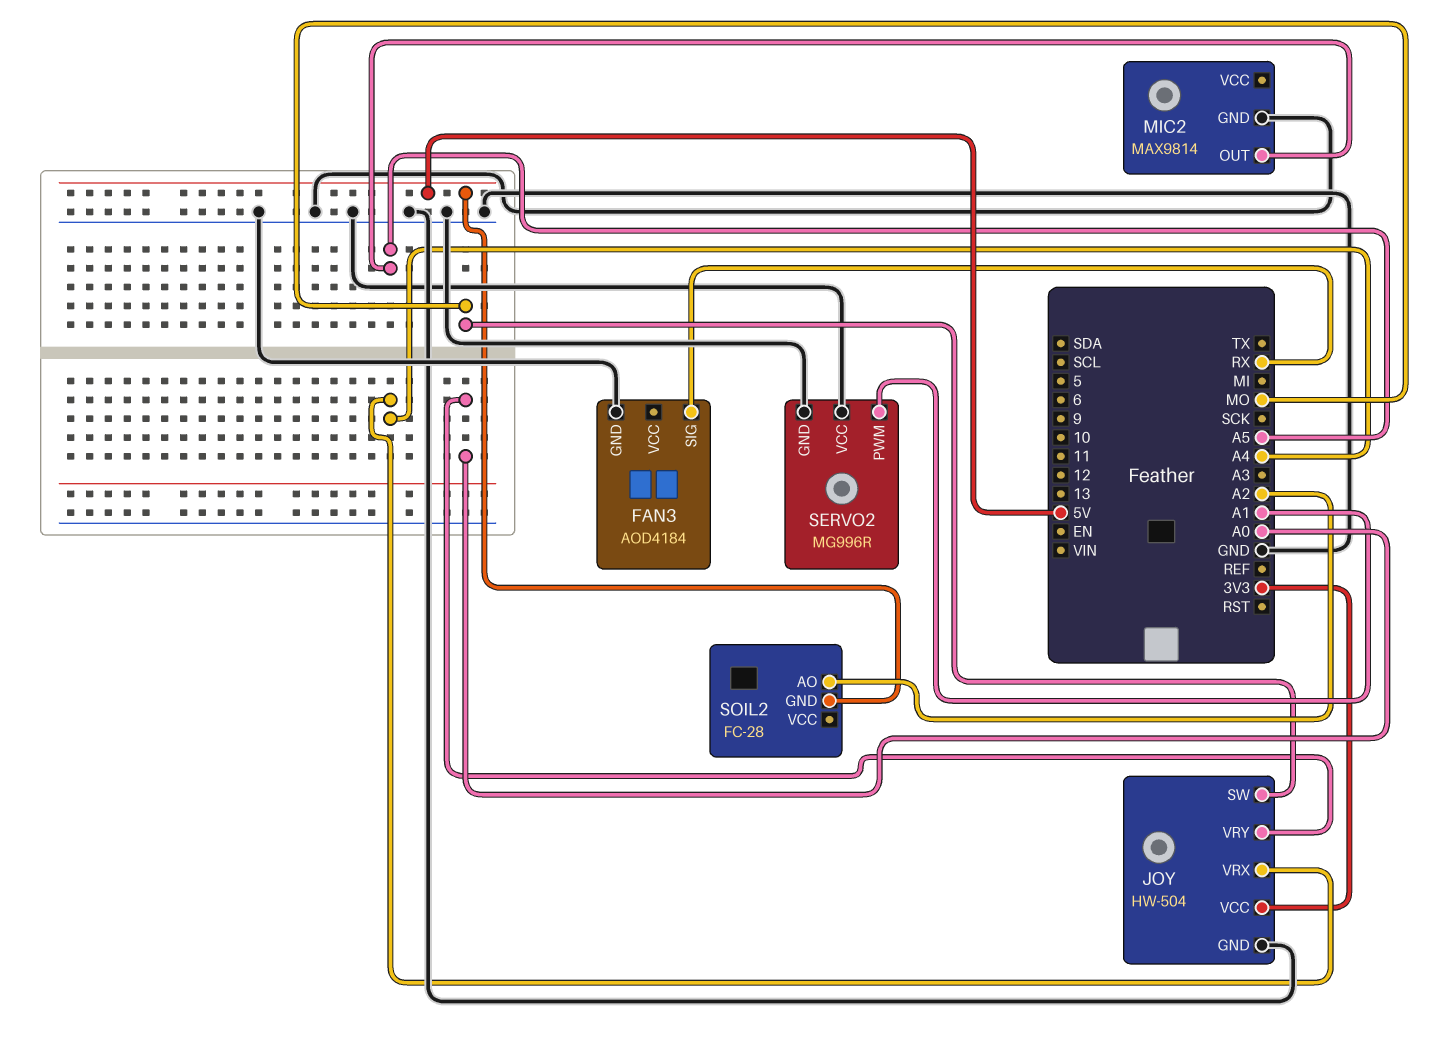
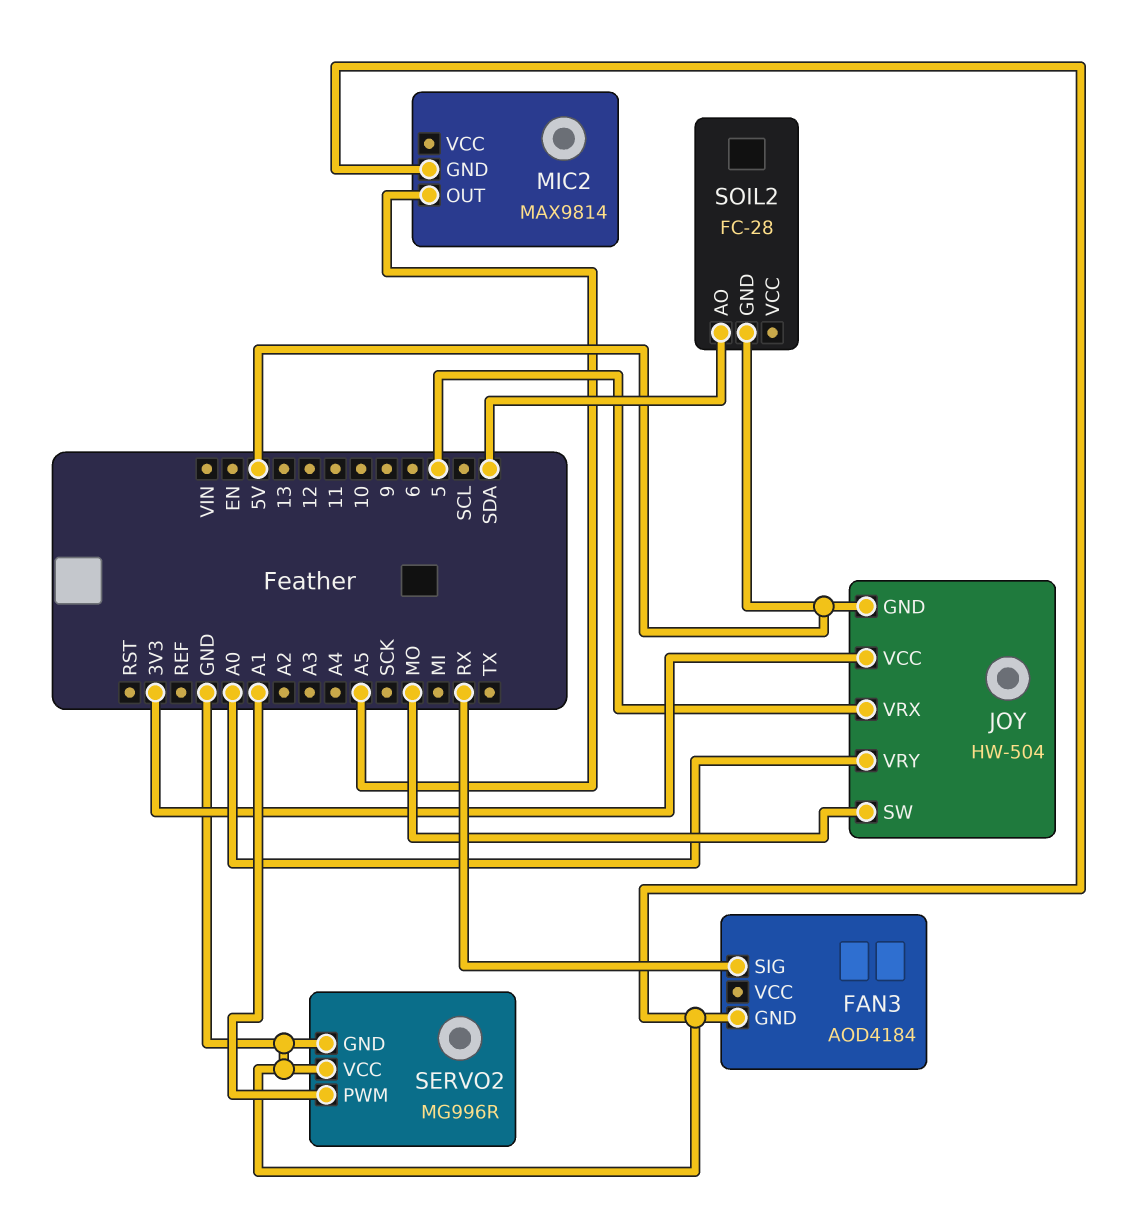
JOY pin GND: GND -> 5V
JOY pin VRX: A4 -> 5
SOIL2 pin AO: A2 -> SDA

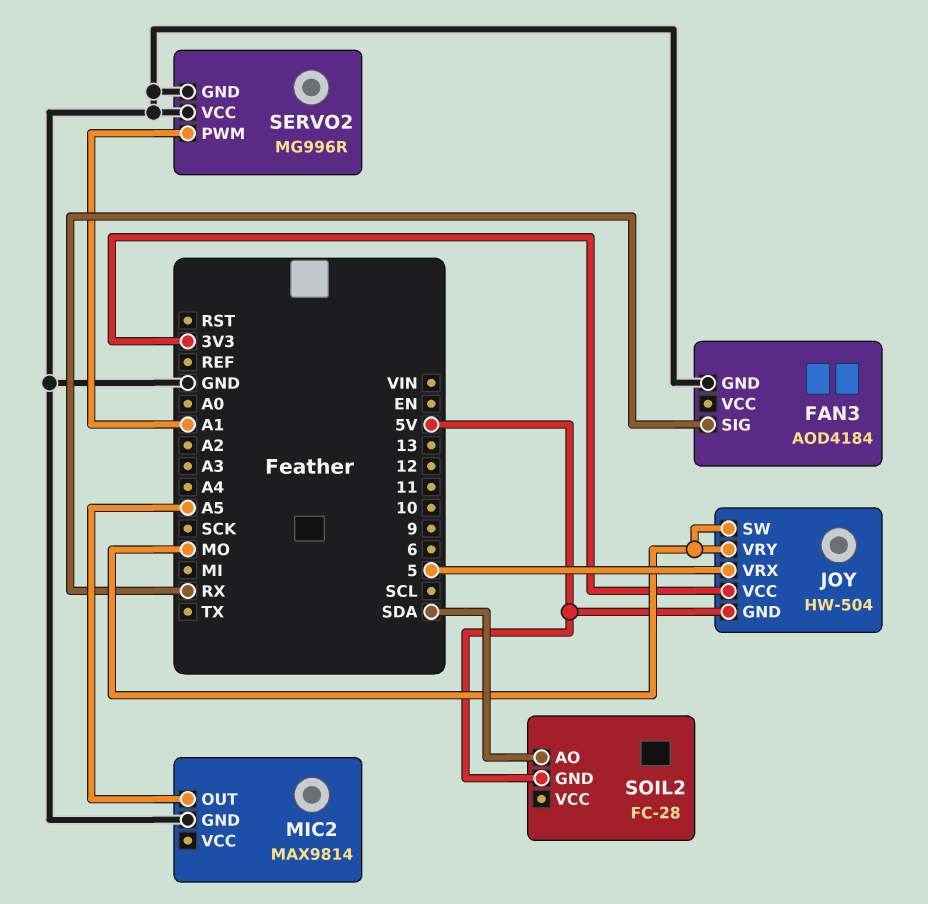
JOY pin VRY: A0 -> MO

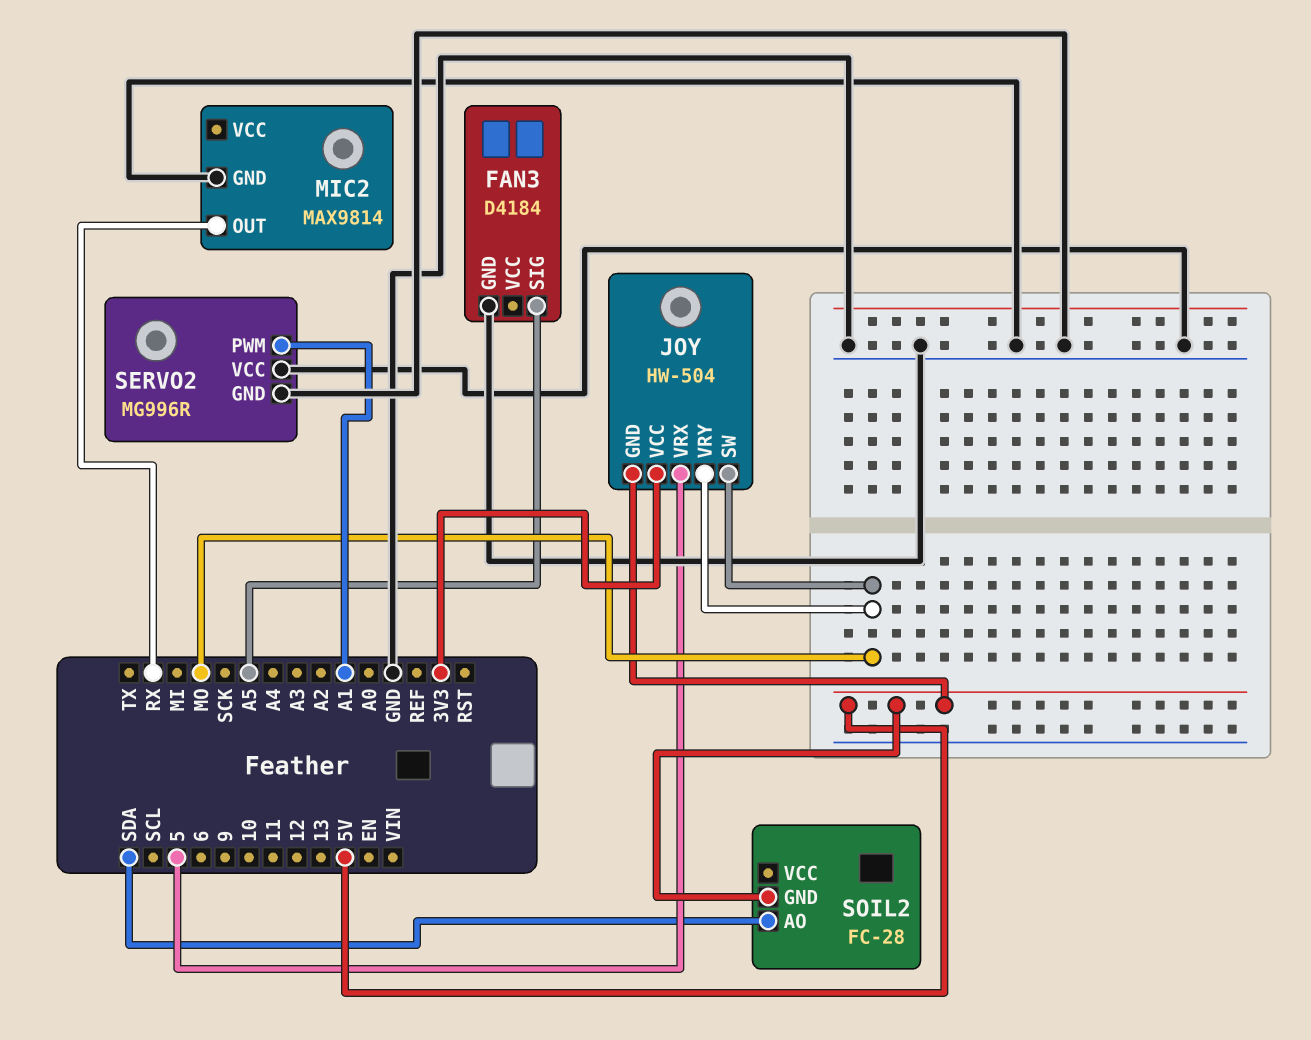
FAN3: AOD4184 -> D4184
FAN3 pin SIG: RX -> A5
MIC2 pin OUT: A5 -> RX

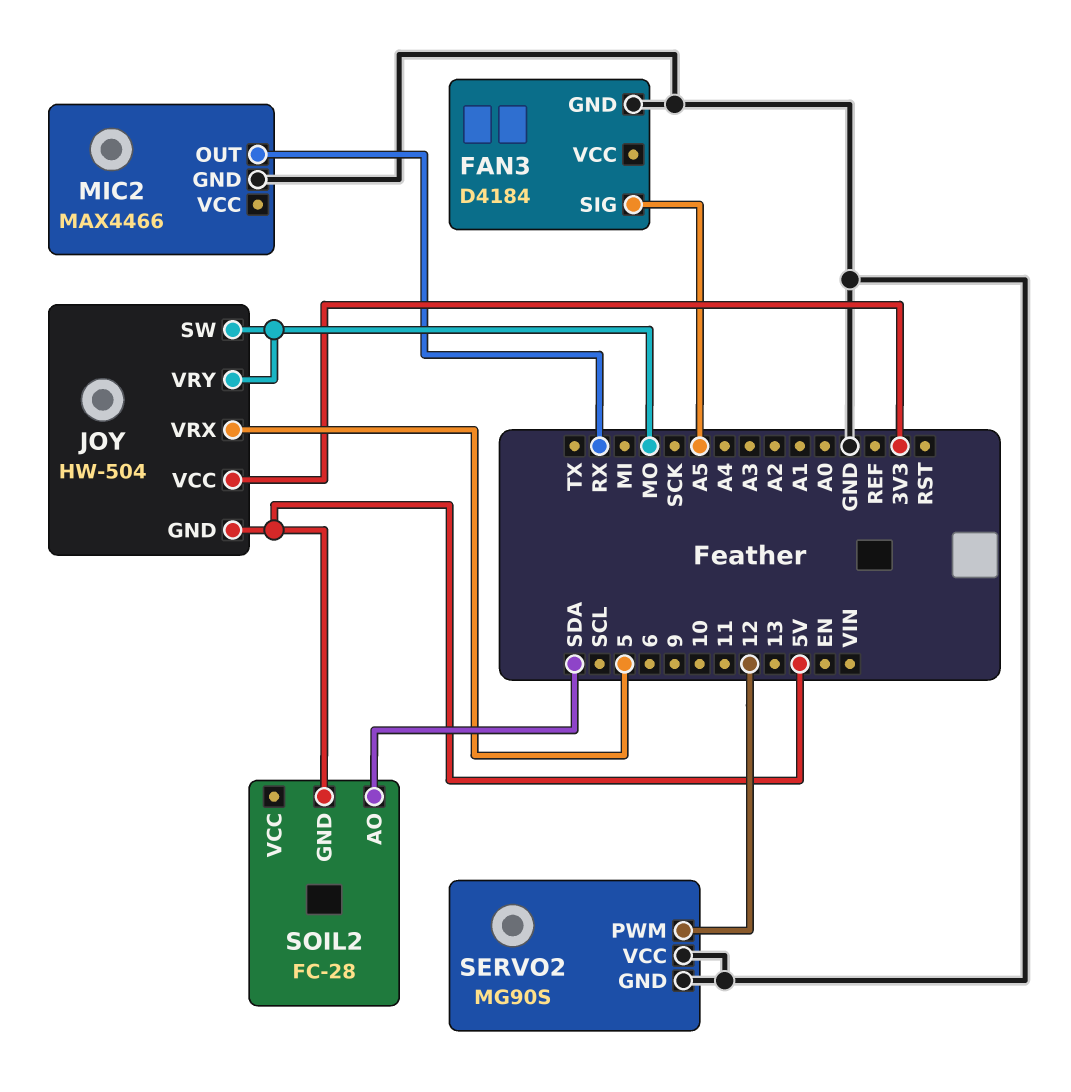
MIC2: MAX9814 -> MAX4466
SERVO2: MG996R -> MG90S
SERVO2 pin PWM: A1 -> 12

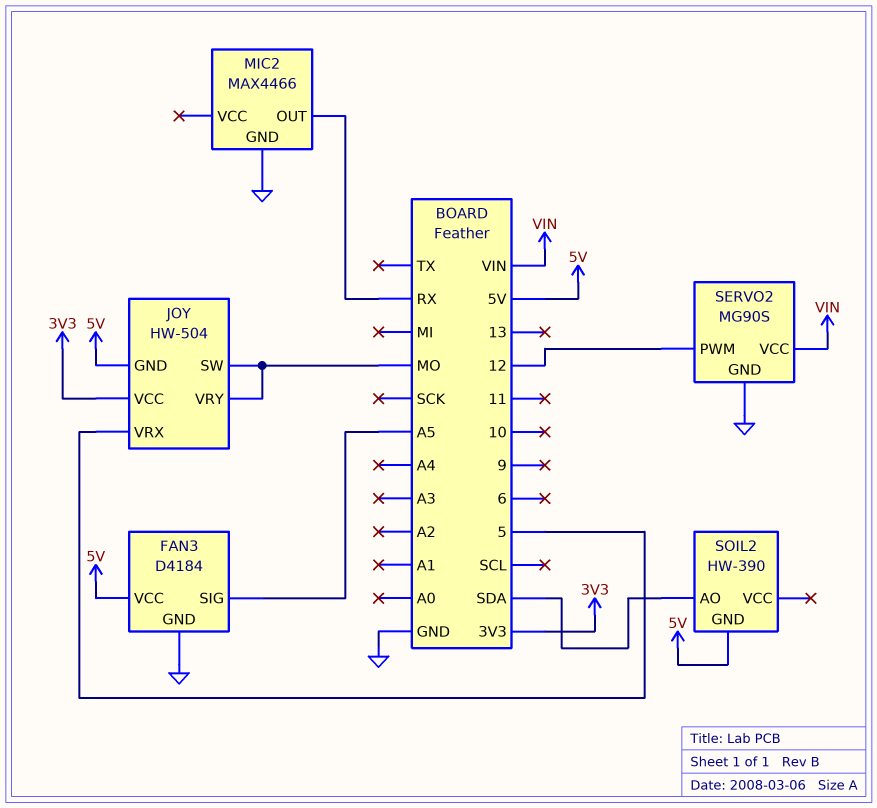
FAN3 pin VCC: none -> 5V
SERVO2 pin VCC: GND -> VIN
SOIL2: FC-28 -> HW-390

